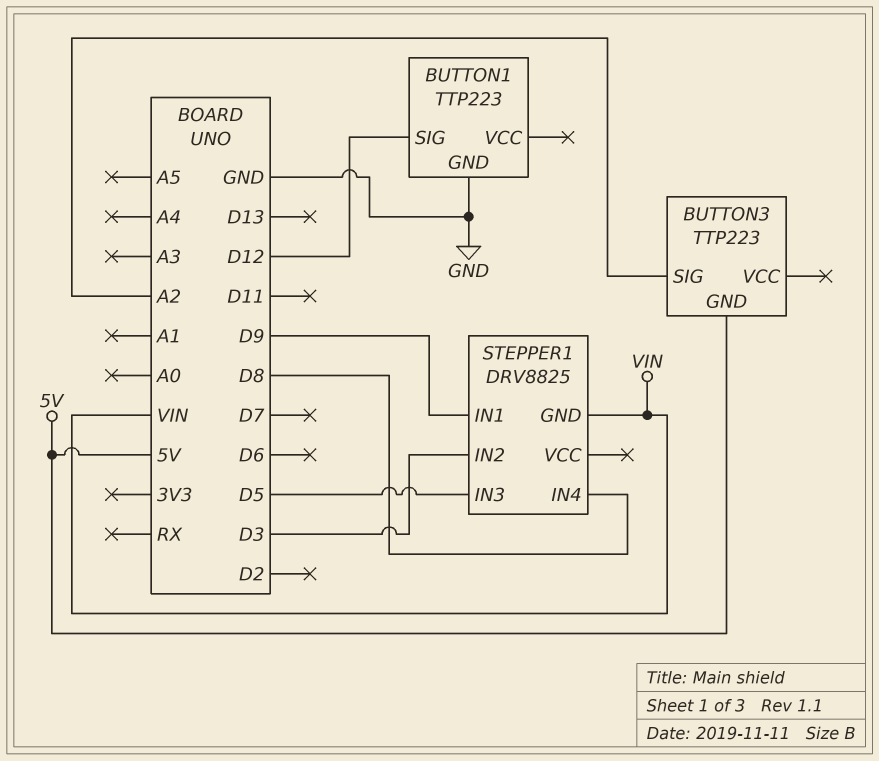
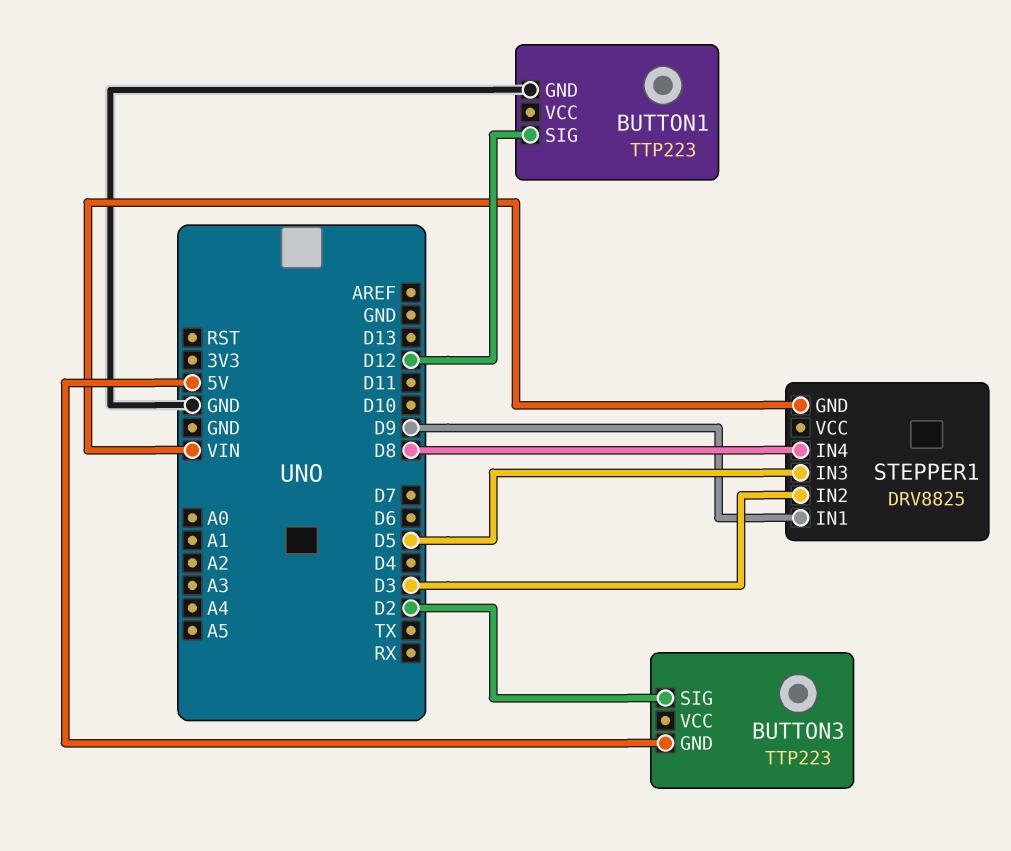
BUTTON3 pin SIG: A2 -> D2

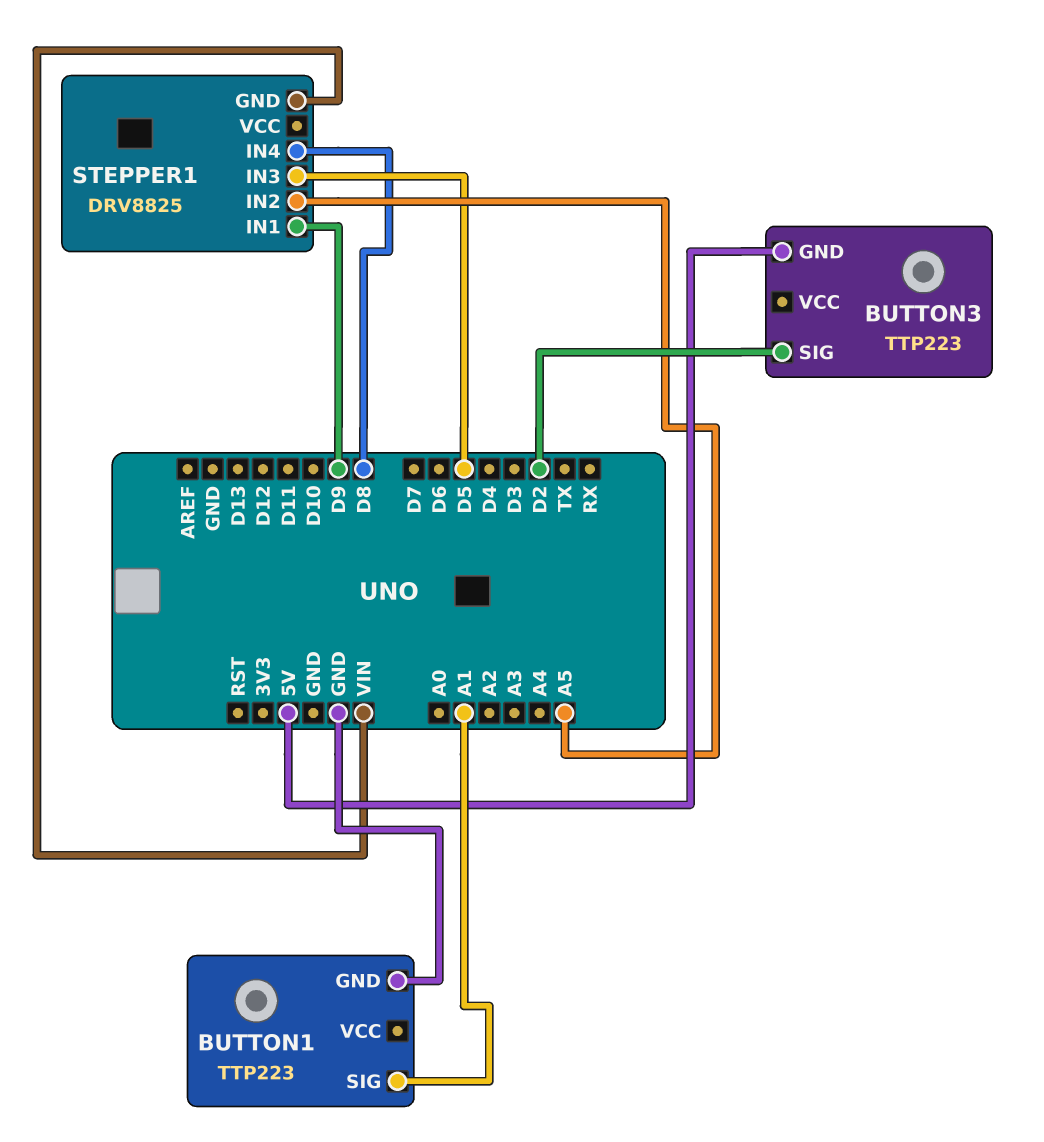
BUTTON1 pin SIG: D12 -> A1
STEPPER1 pin IN2: D3 -> A5

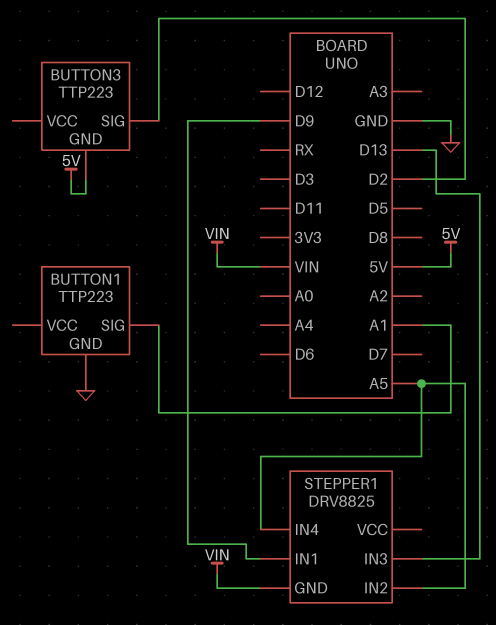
STEPPER1 pin IN3: D5 -> D13
STEPPER1 pin IN4: D8 -> A5

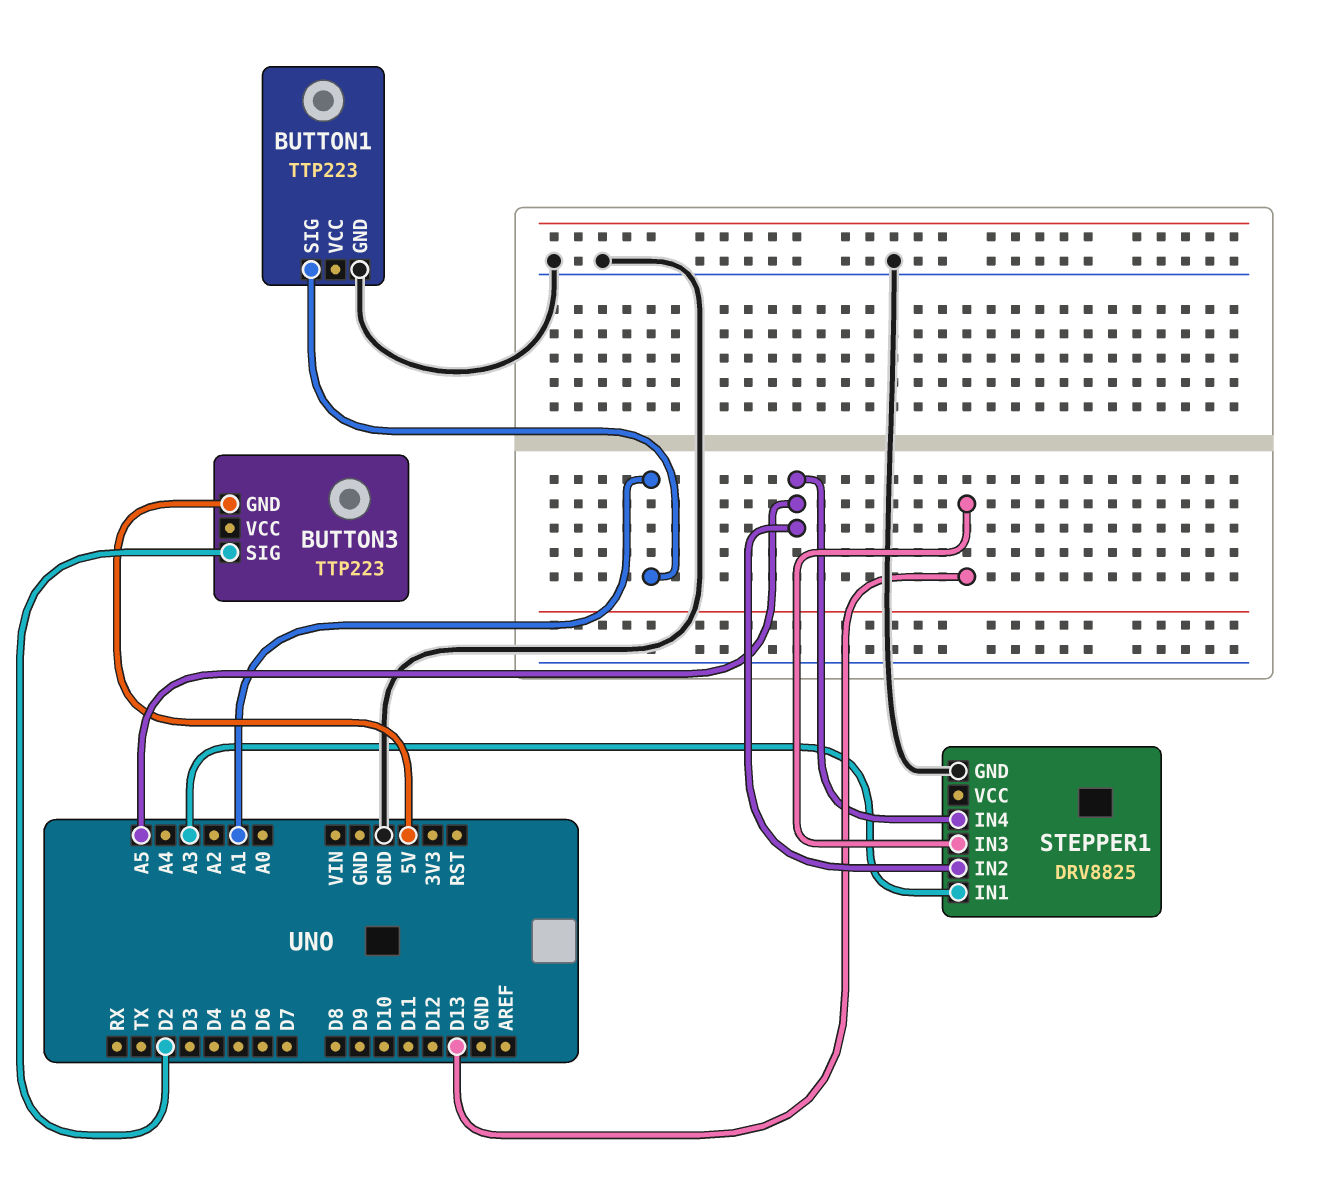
STEPPER1 pin GND: VIN -> GND
STEPPER1 pin IN1: D9 -> A3

